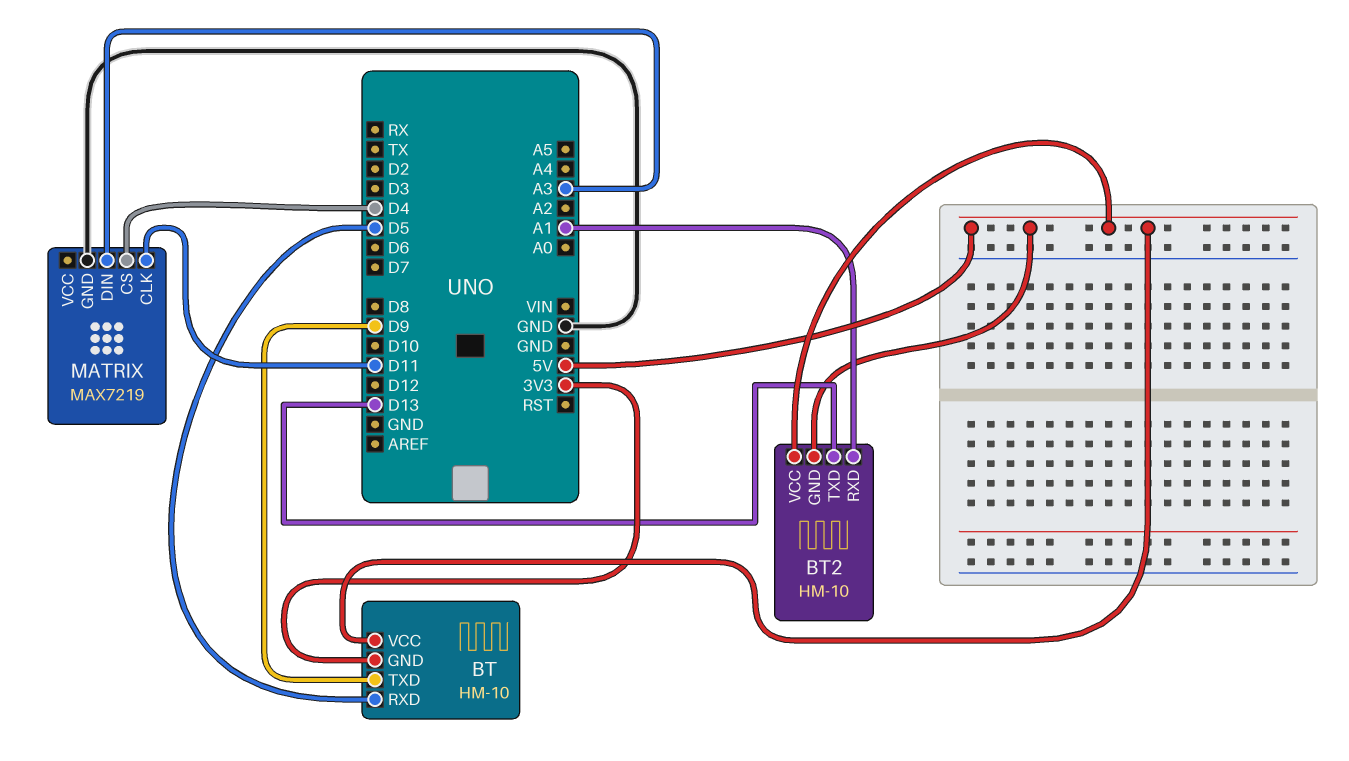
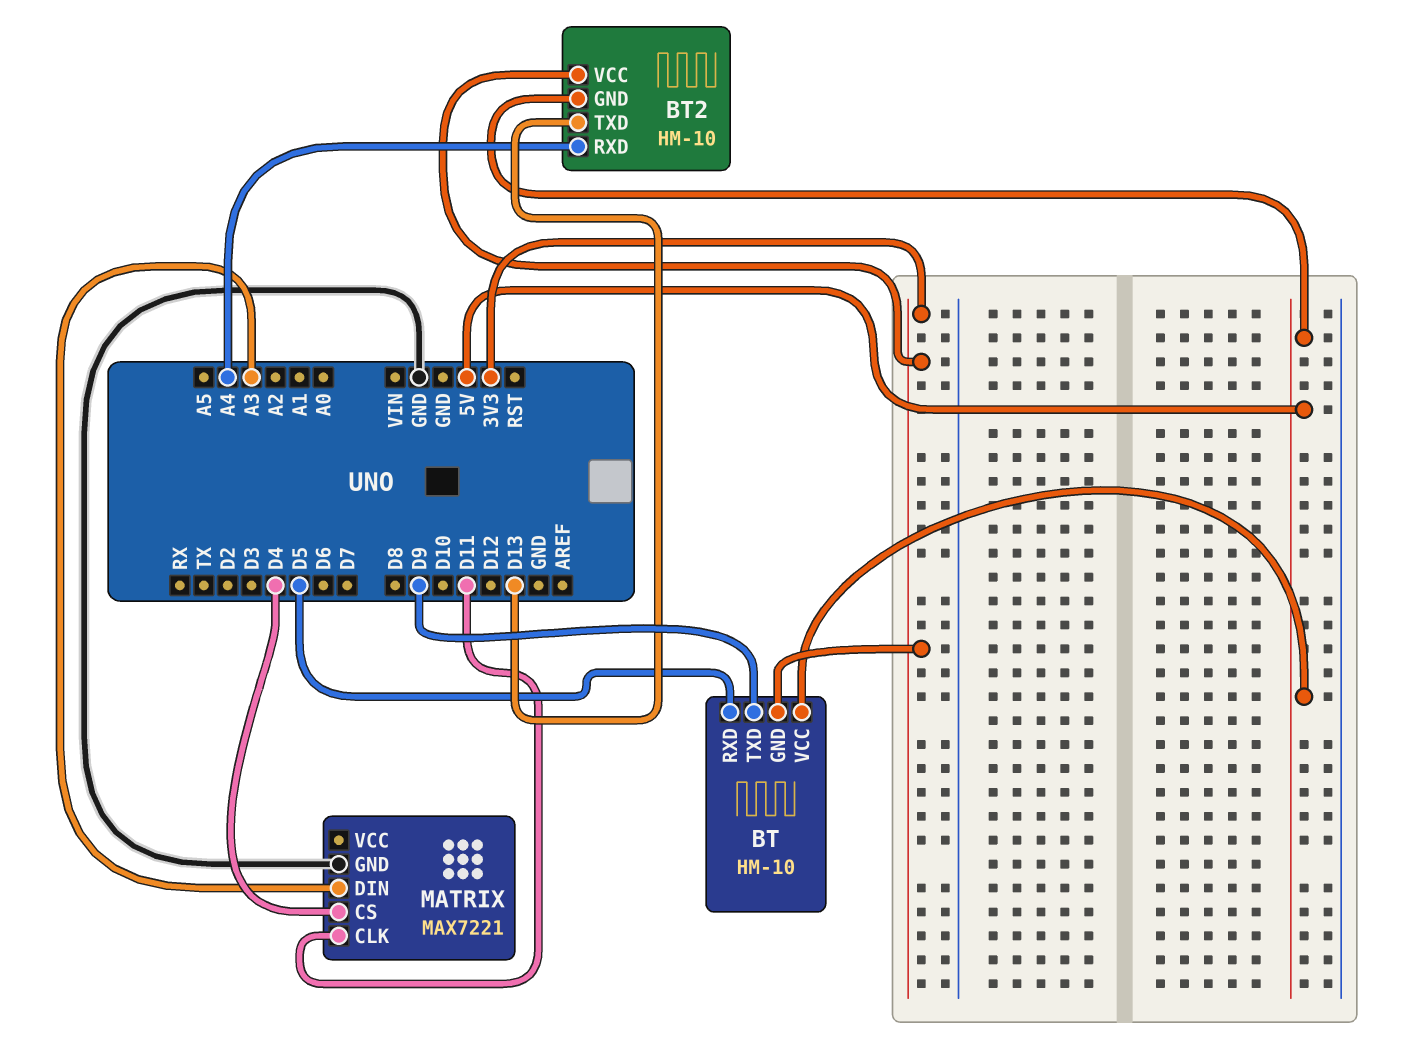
BT2 pin RXD: A1 -> A4
BT2 pin VCC: 5V -> 3V3
MATRIX: MAX7219 -> MAX7221

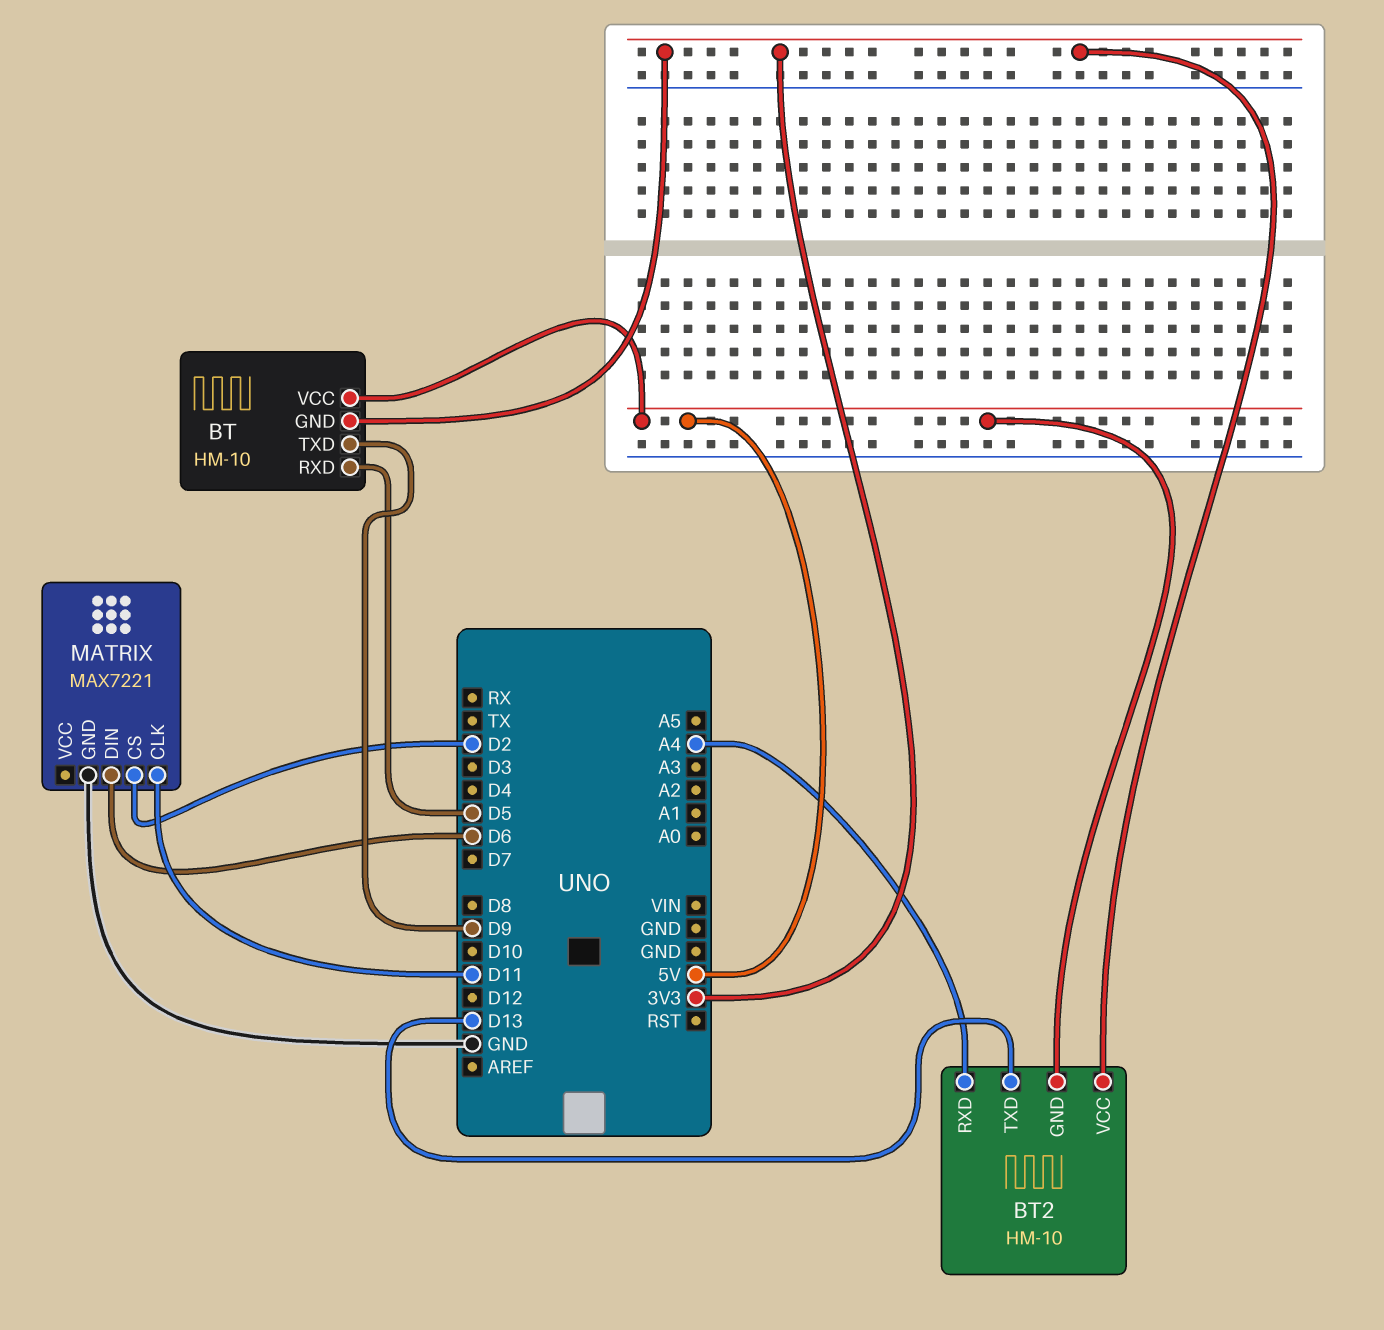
MATRIX pin CS: D4 -> D2
MATRIX pin DIN: A3 -> D6

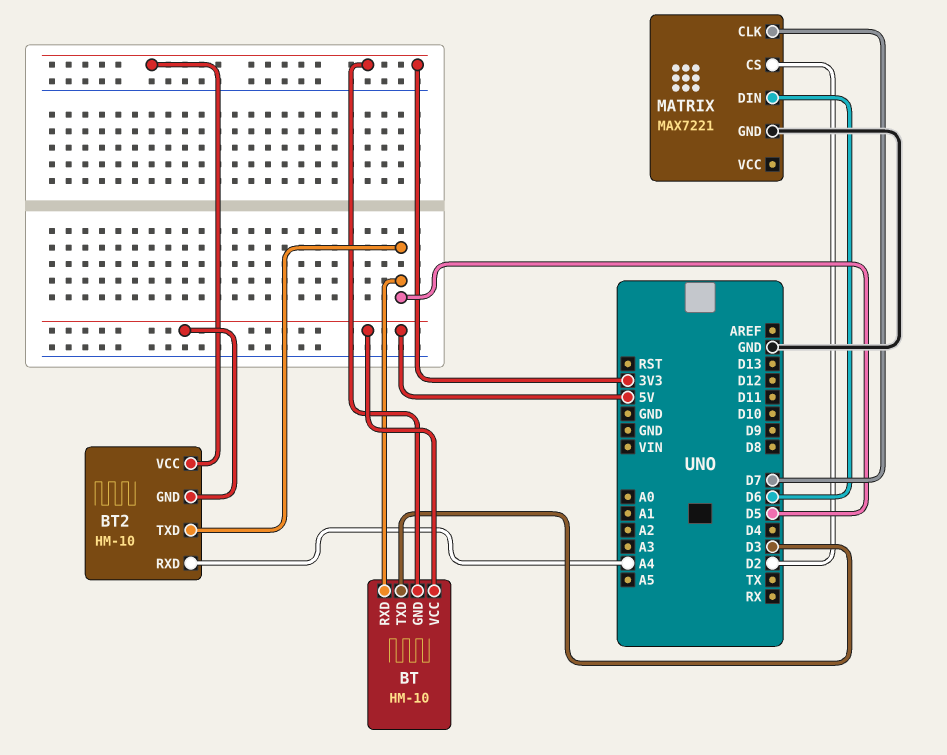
BT pin TXD: D9 -> D3
BT2 pin TXD: D13 -> D5
MATRIX pin CLK: D11 -> D7

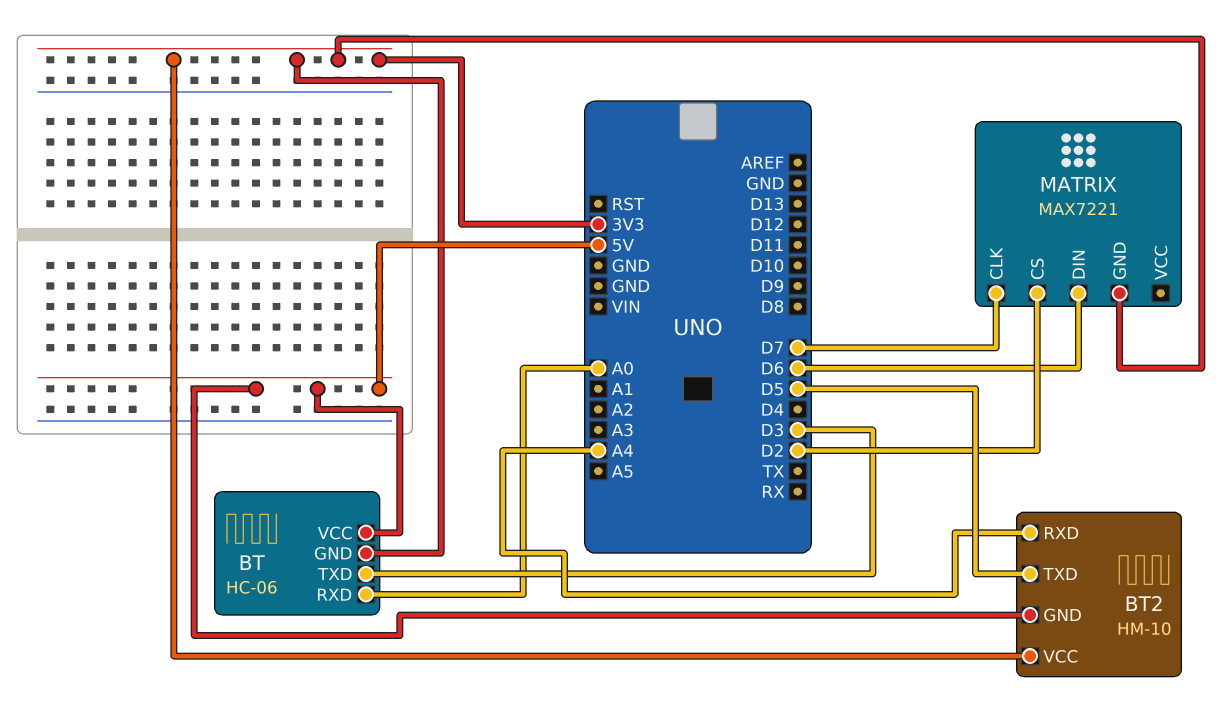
BT: HM-10 -> HC-06
BT pin RXD: D5 -> A0
MATRIX pin GND: GND -> 3V3

